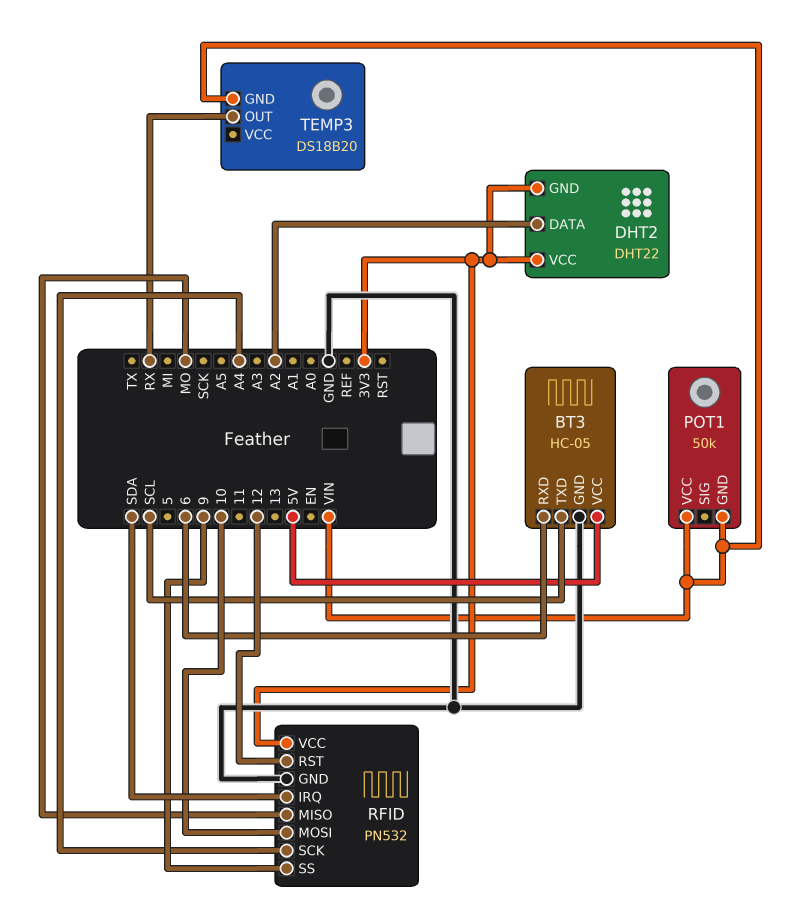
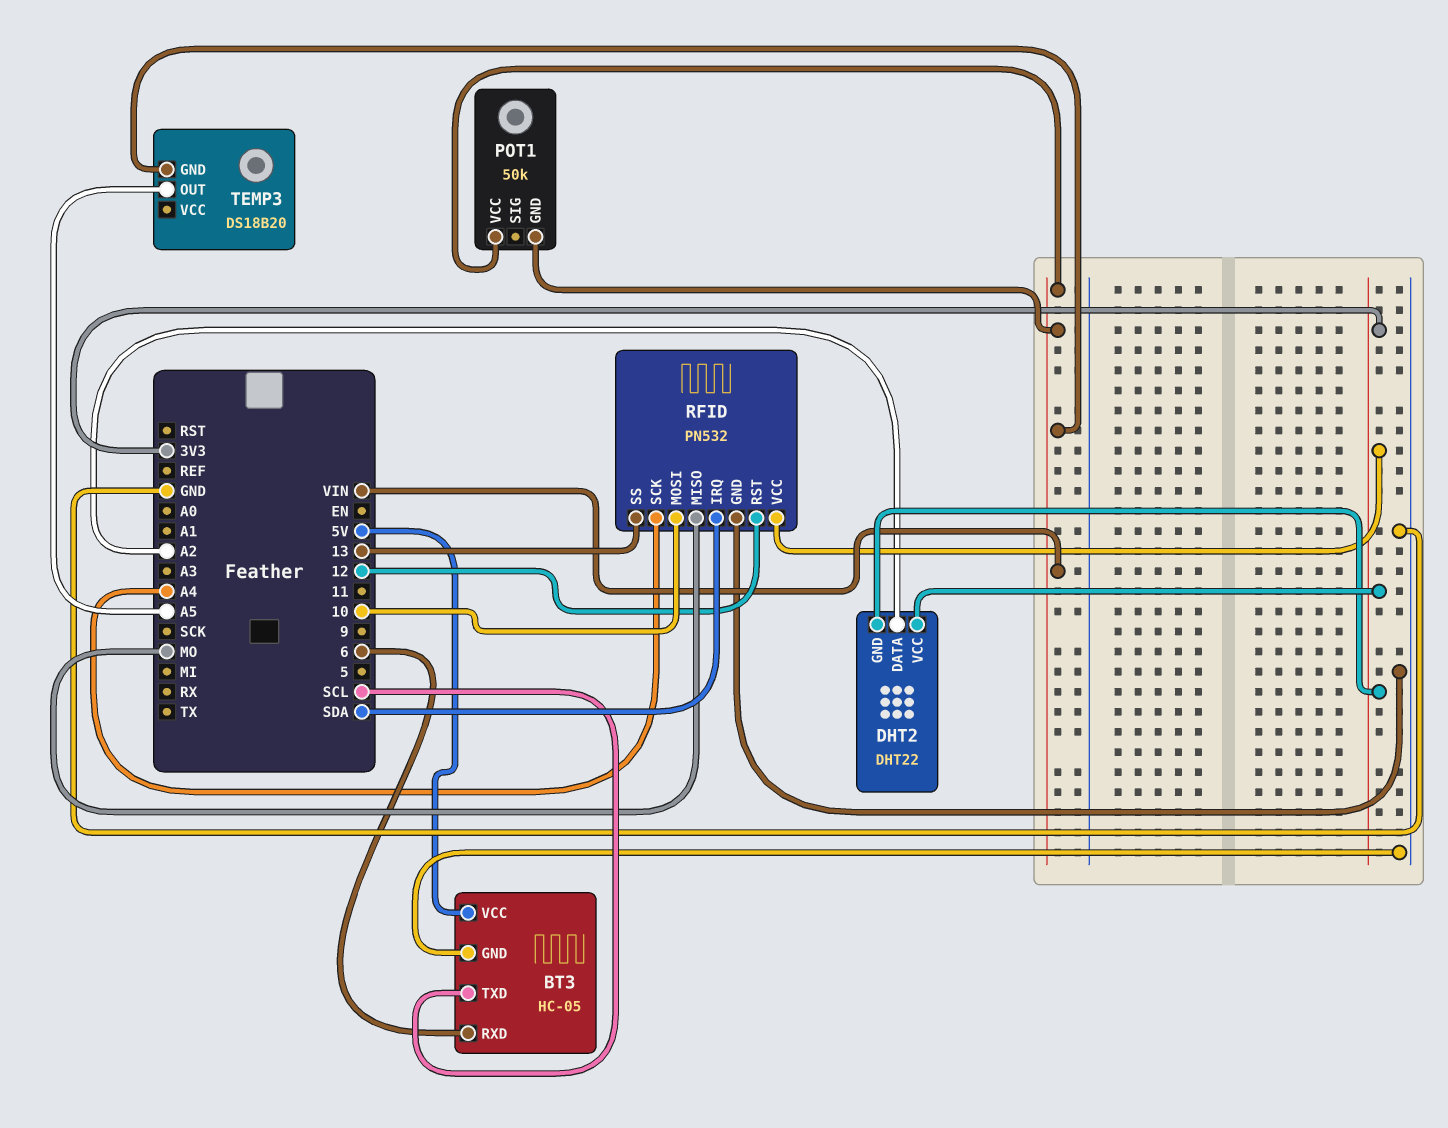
RFID pin SS: 9 -> 13
TEMP3 pin OUT: RX -> A5

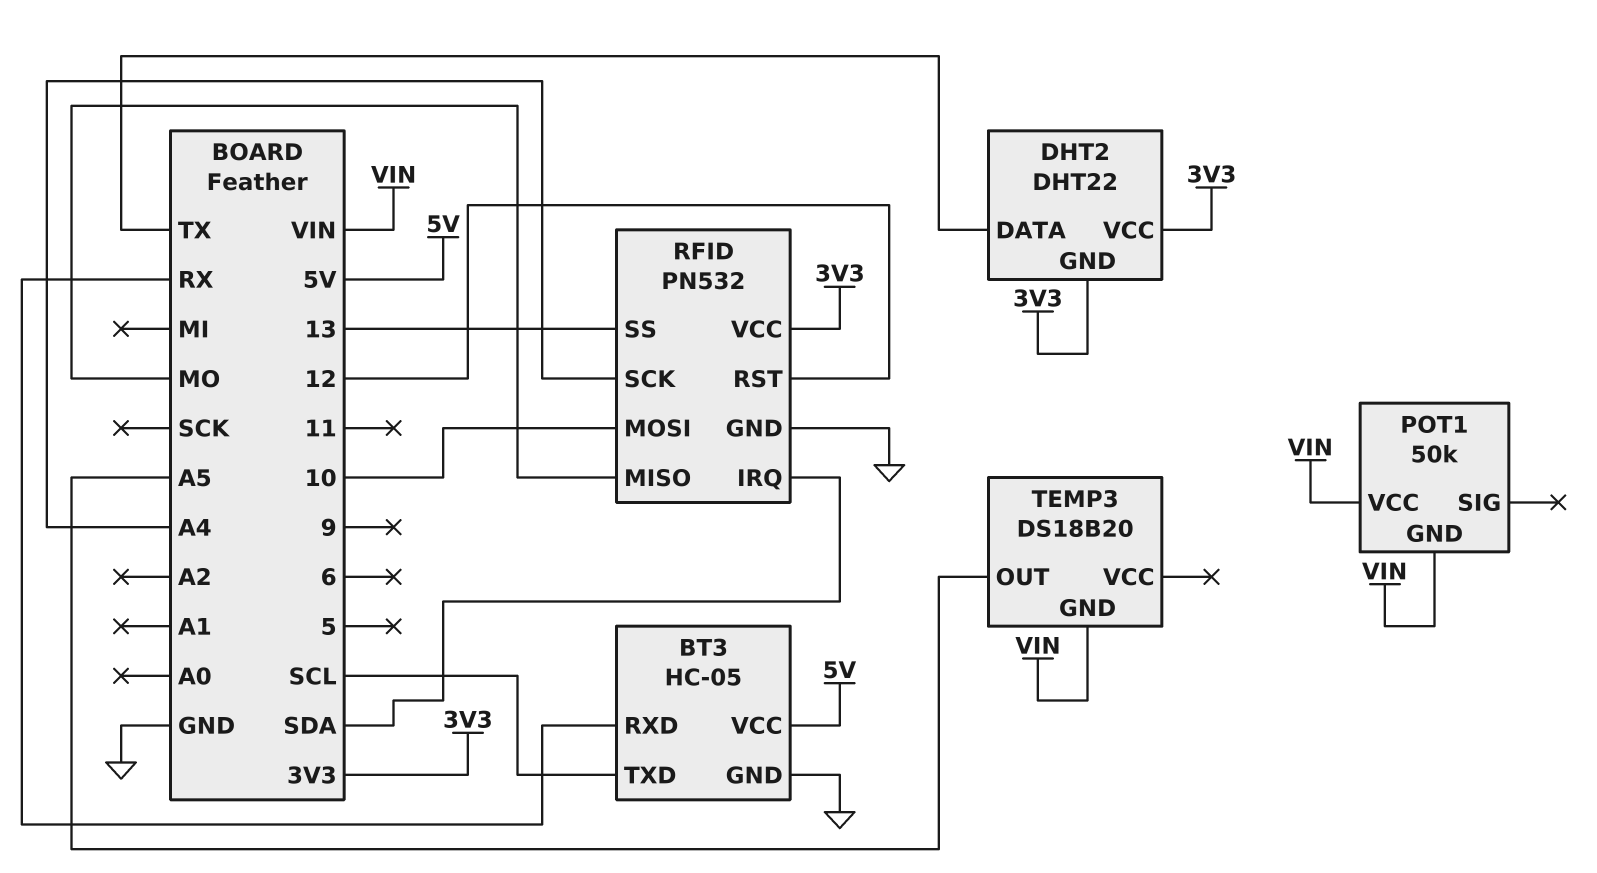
BT3 pin RXD: 6 -> RX
DHT2 pin DATA: A2 -> TX

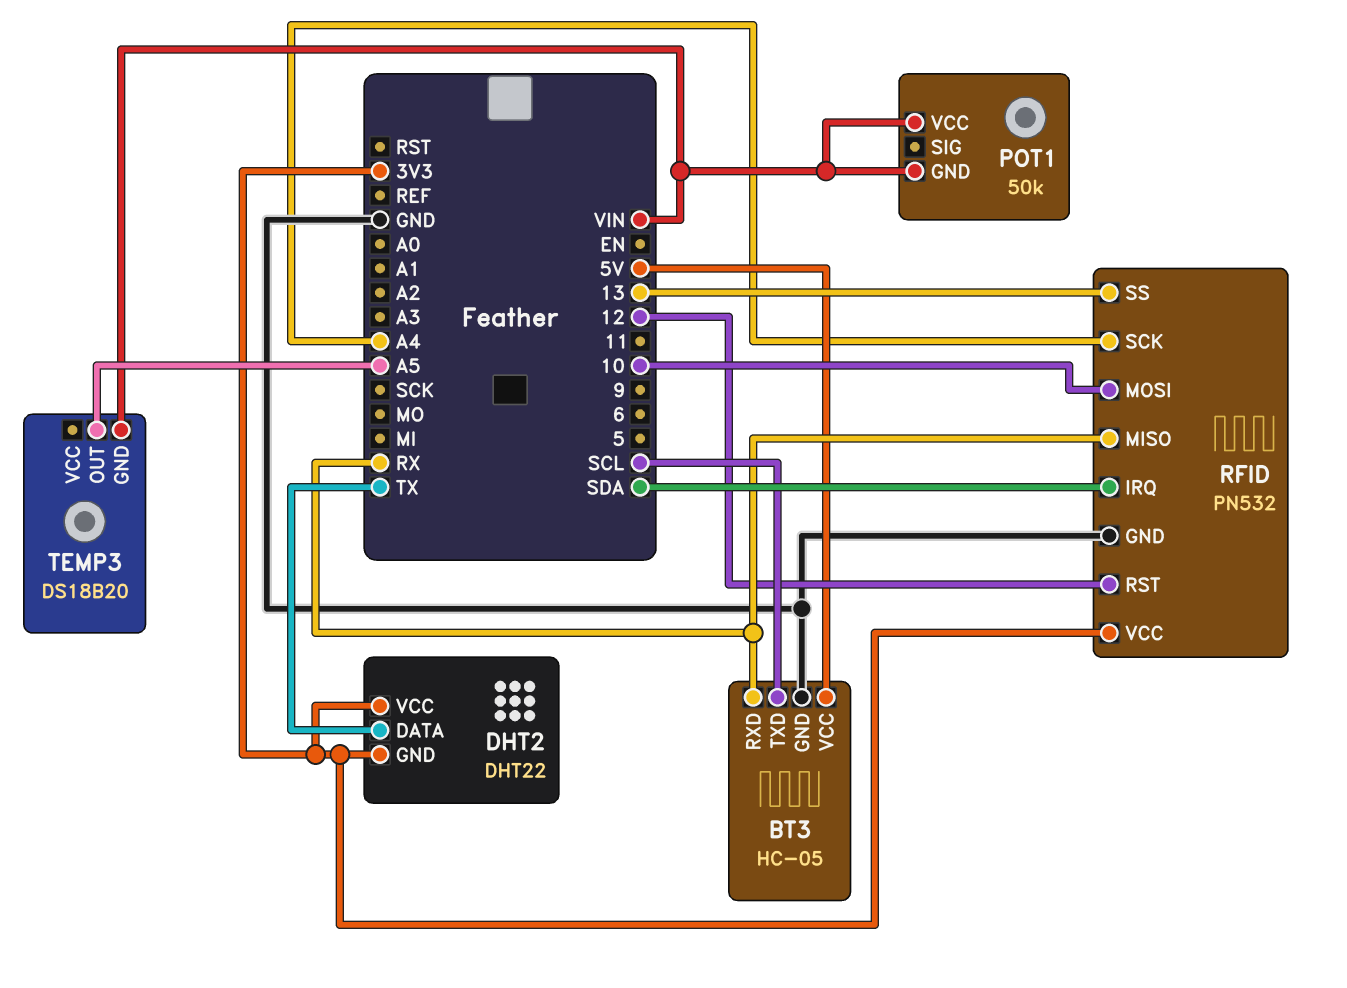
RFID pin MISO: MO -> RX

